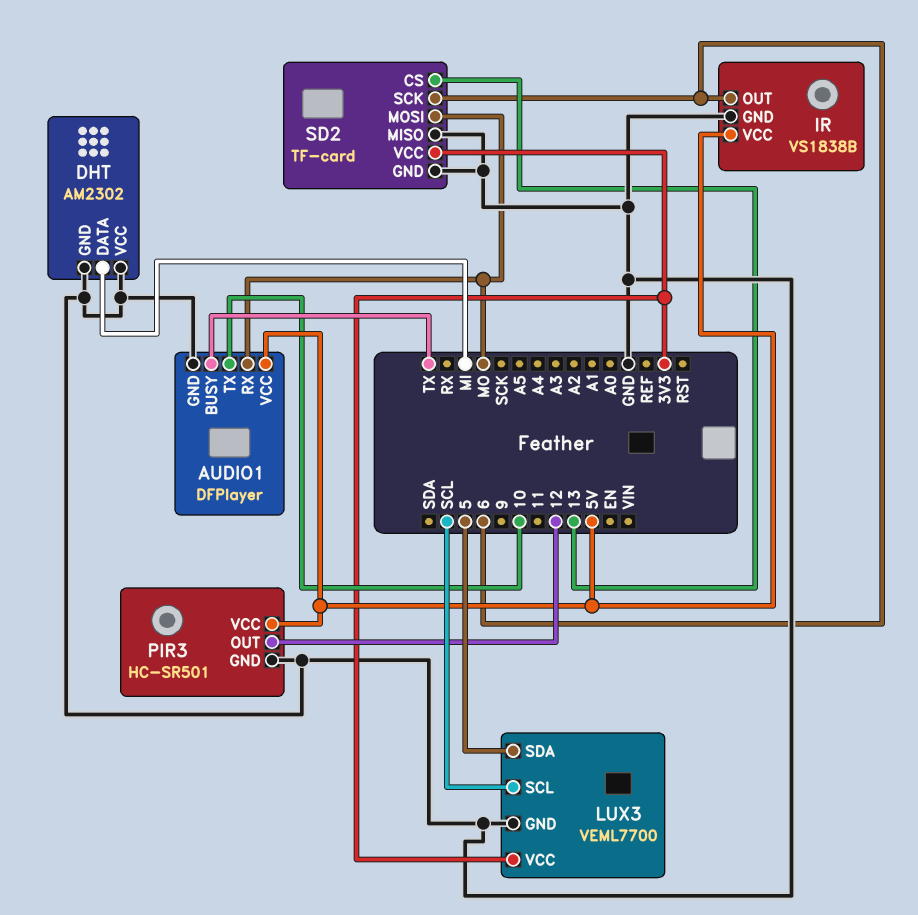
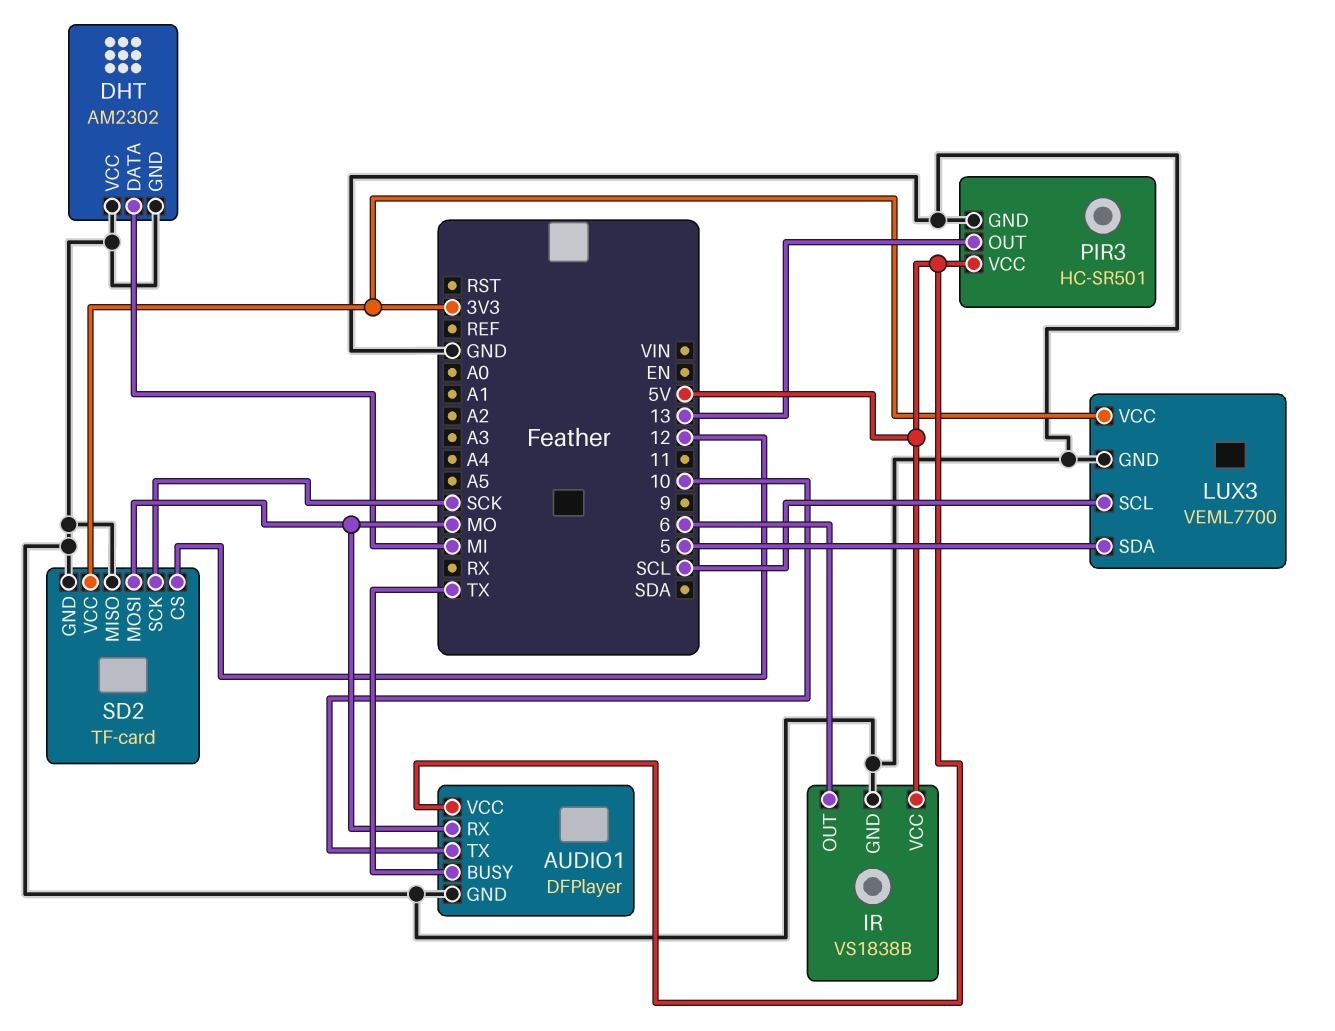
PIR3 pin OUT: 12 -> 13
SD2 pin CS: 13 -> 12
SD2 pin SCK: 6 -> SCK

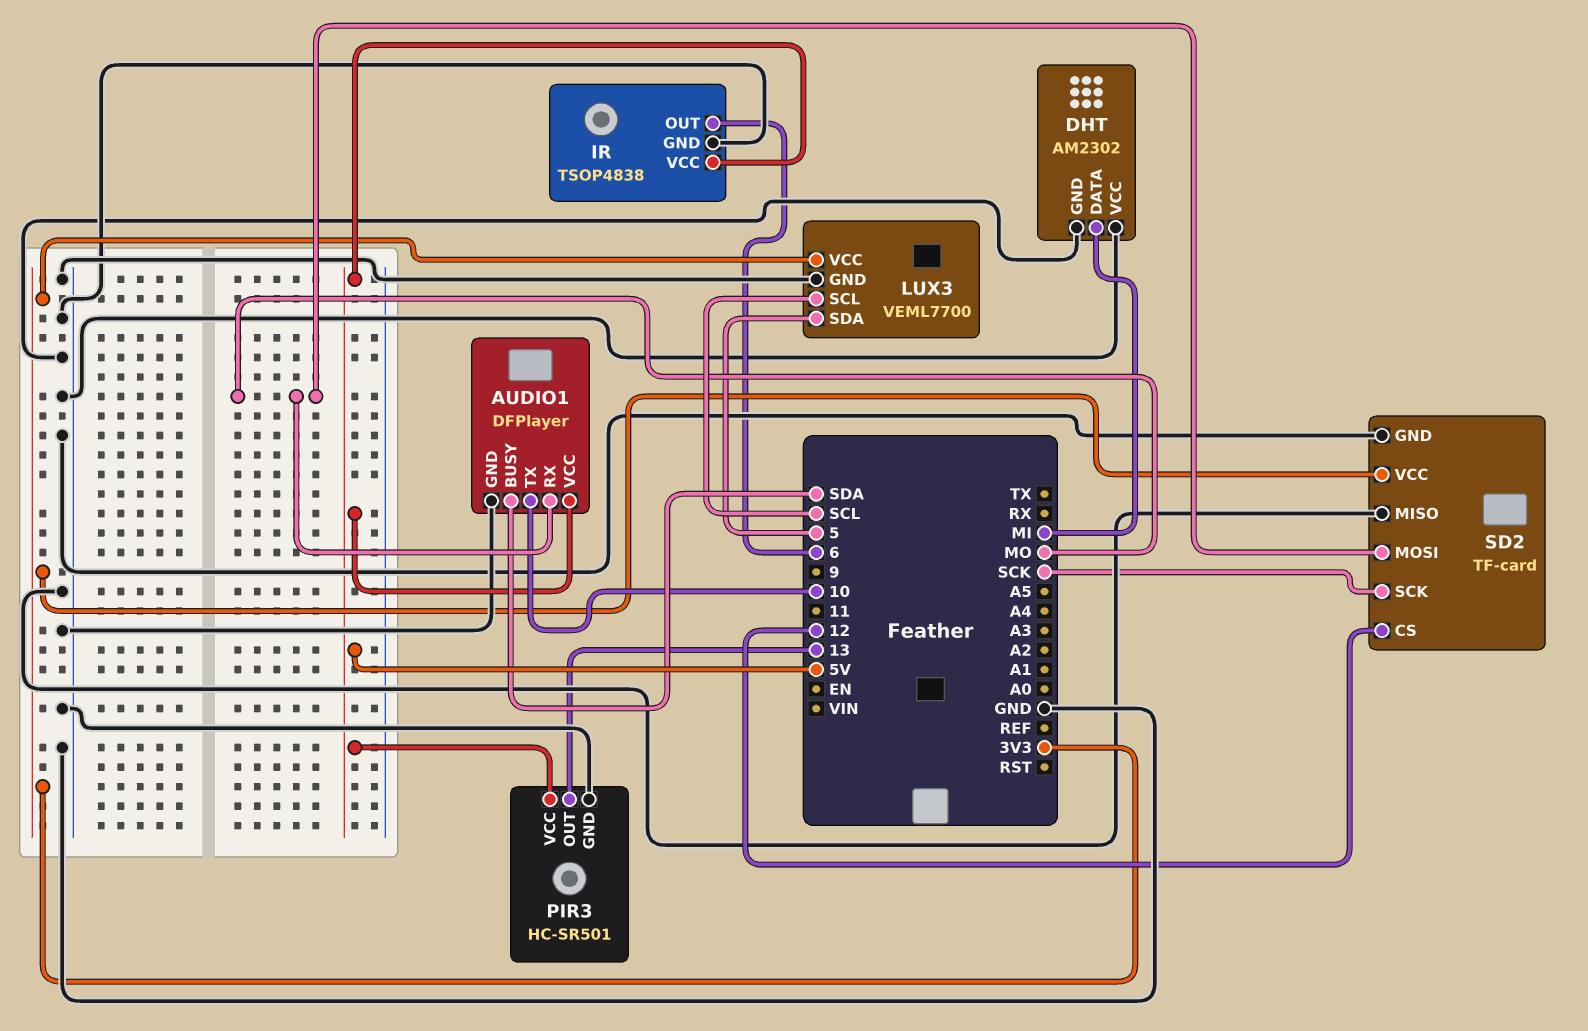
AUDIO1 pin BUSY: TX -> SDA
IR: VS1838B -> TSOP4838

